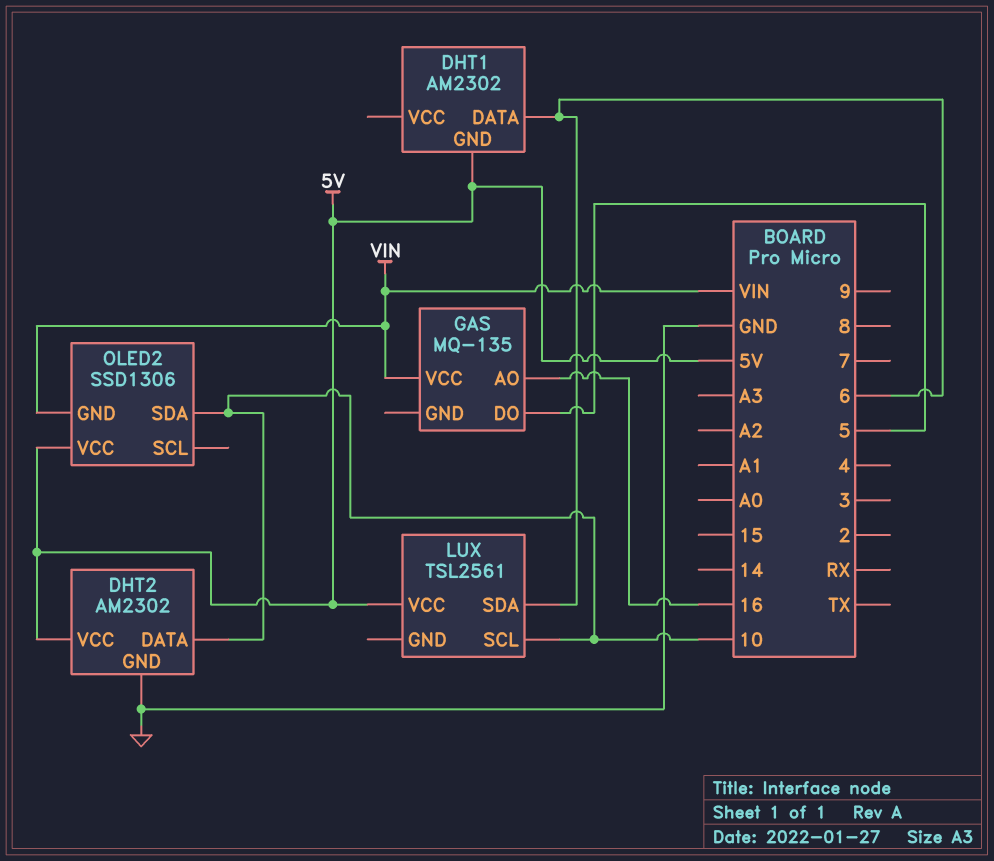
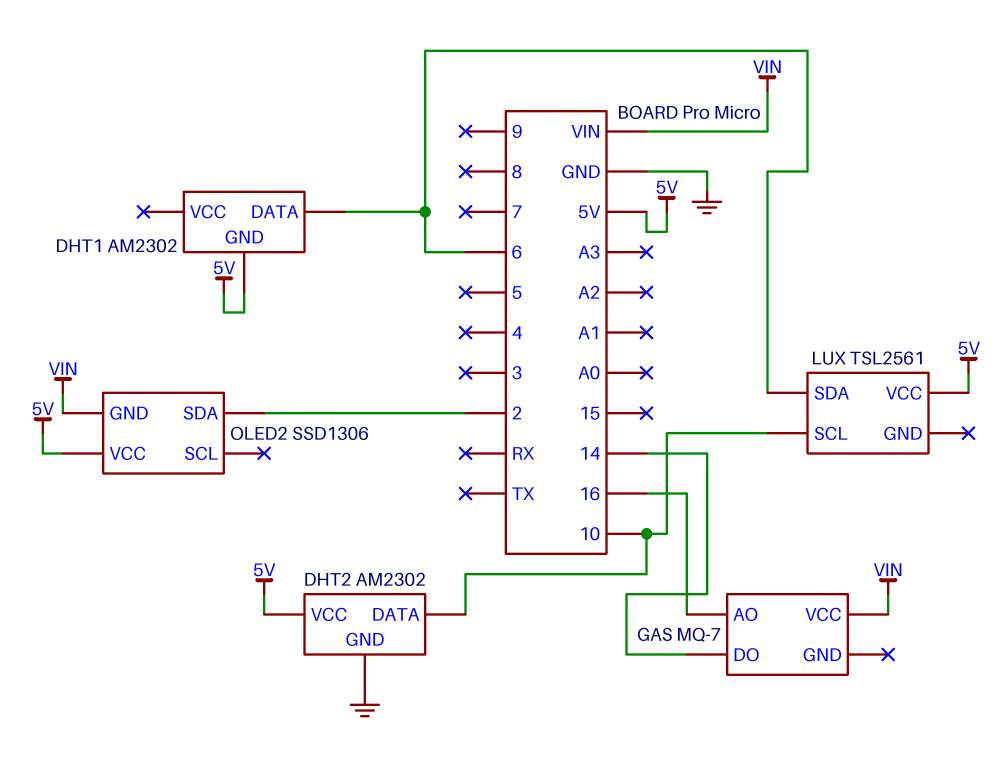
GAS: MQ-135 -> MQ-7
GAS pin DO: 5 -> 14
OLED2 pin SDA: 10 -> 2

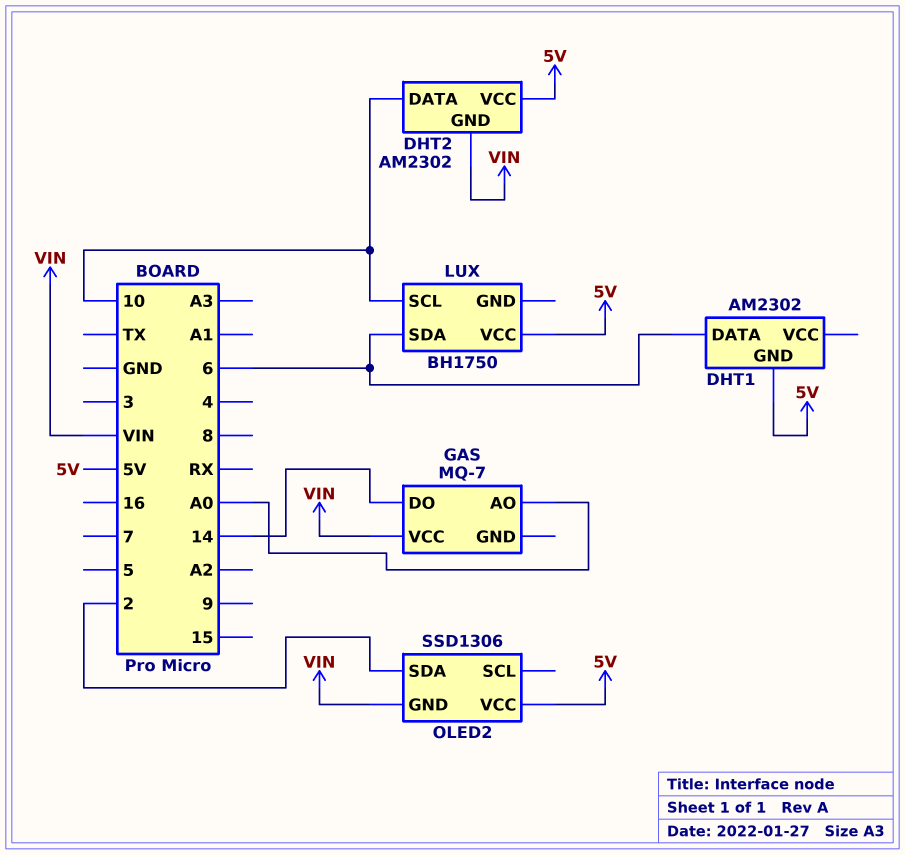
DHT2 pin GND: GND -> VIN
GAS pin AO: 16 -> A0
LUX: TSL2561 -> BH1750

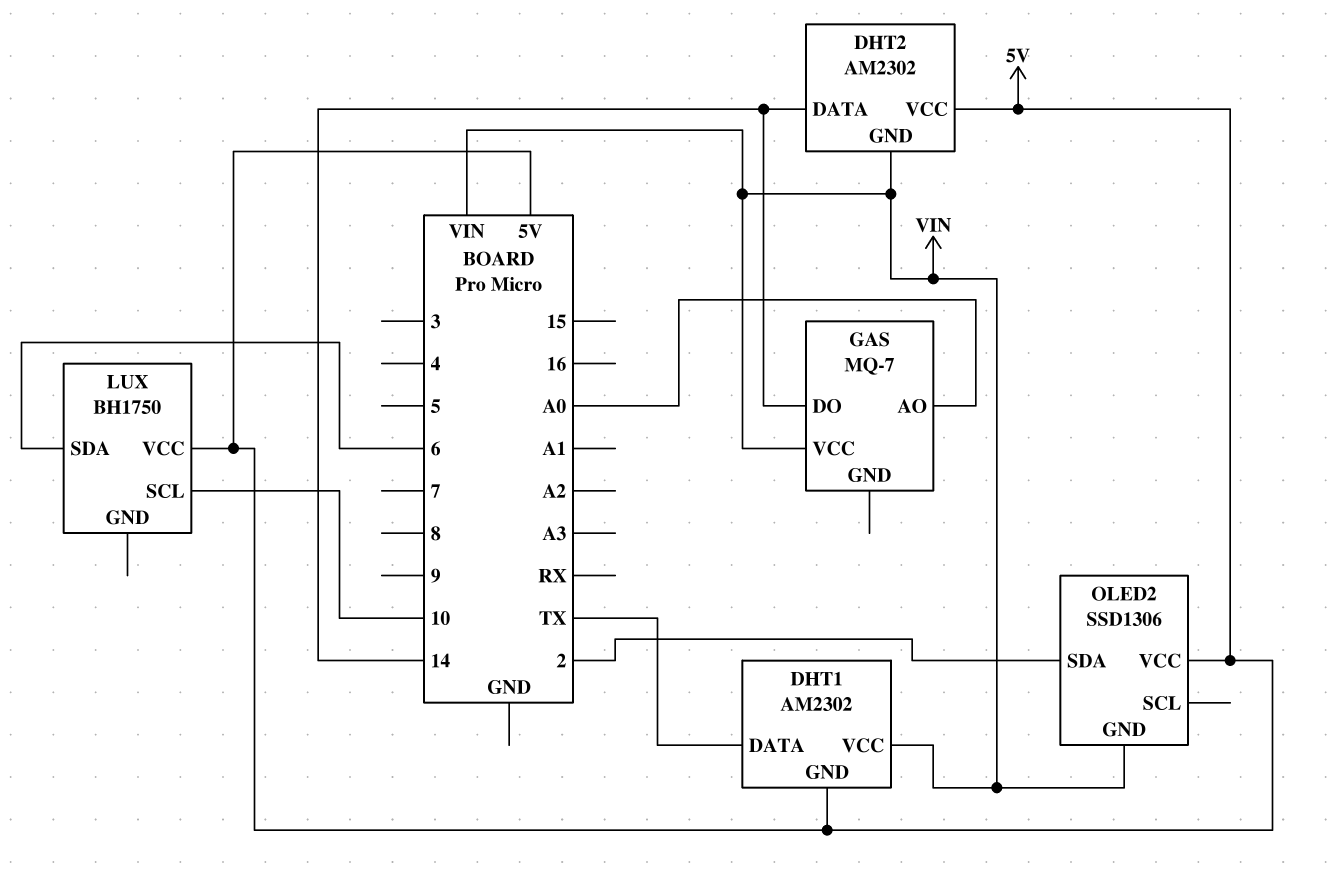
DHT1 pin DATA: 6 -> TX
DHT1 pin VCC: none -> VIN
DHT2 pin DATA: 10 -> 14

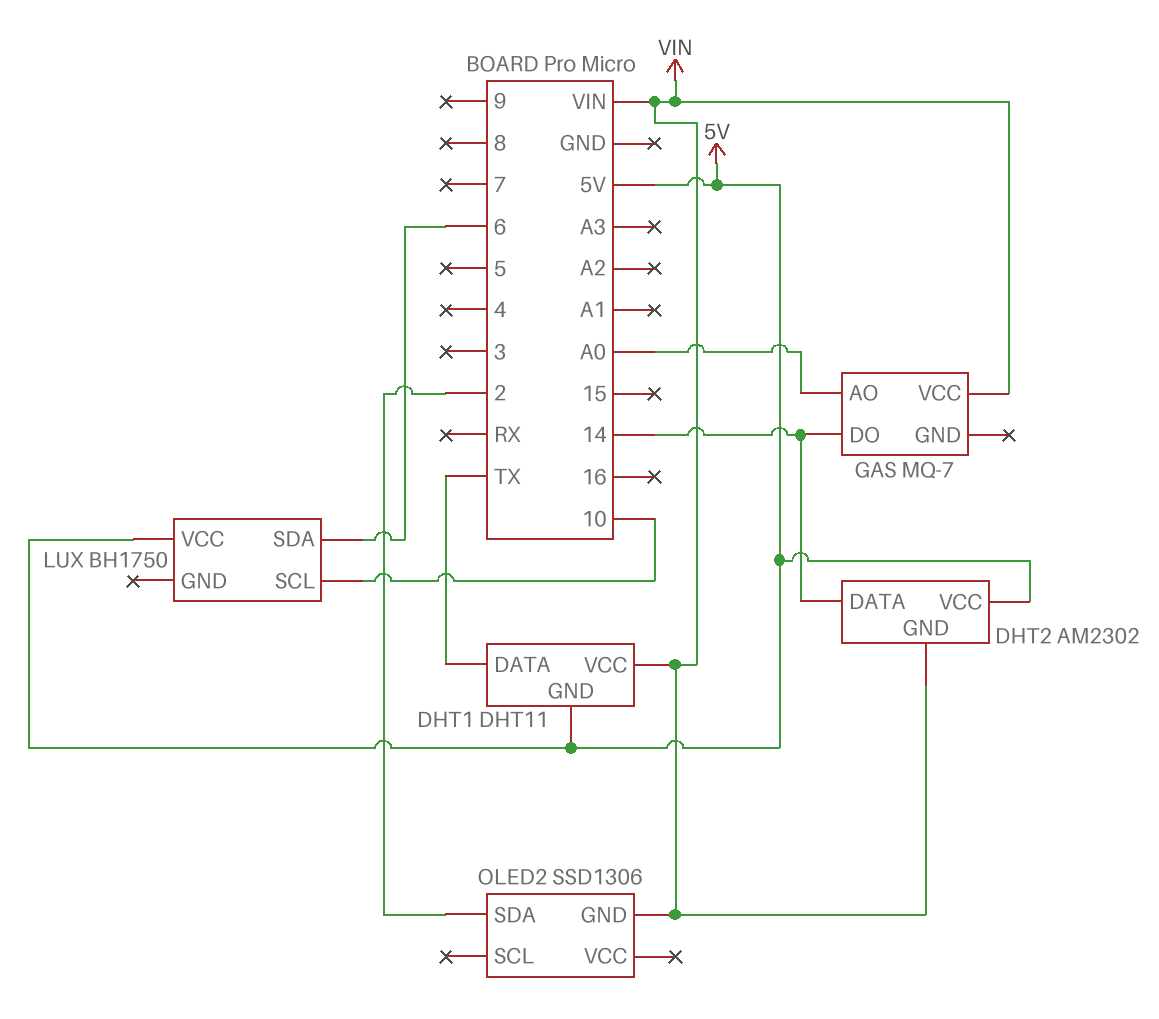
DHT1: AM2302 -> DHT11
OLED2 pin VCC: 5V -> none

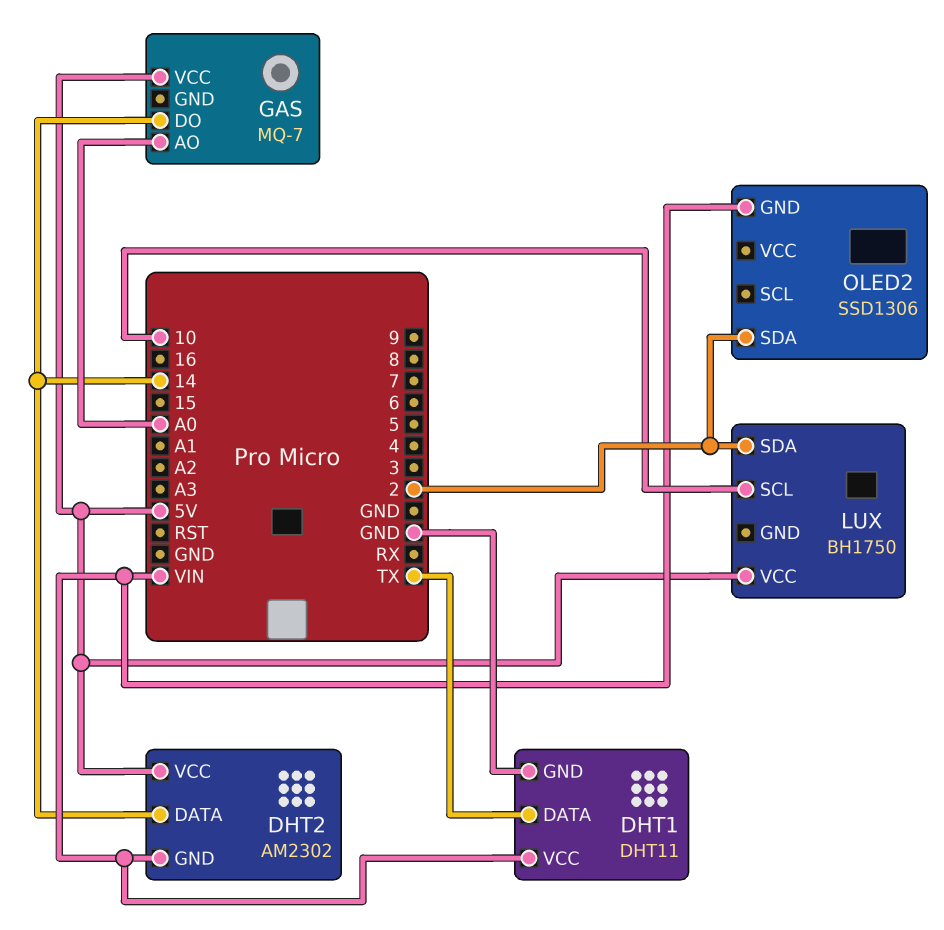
DHT1 pin GND: 5V -> GND
GAS pin VCC: VIN -> 5V
LUX pin SDA: 6 -> 2

